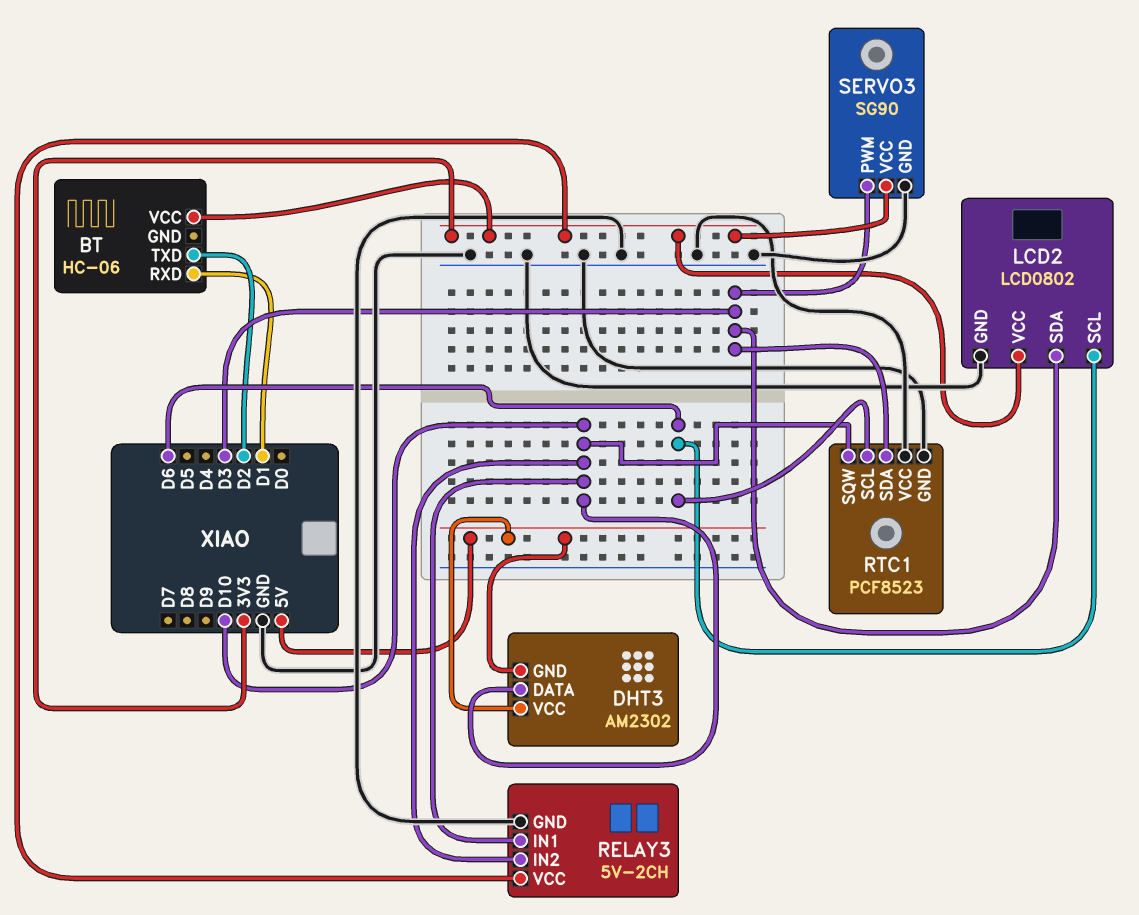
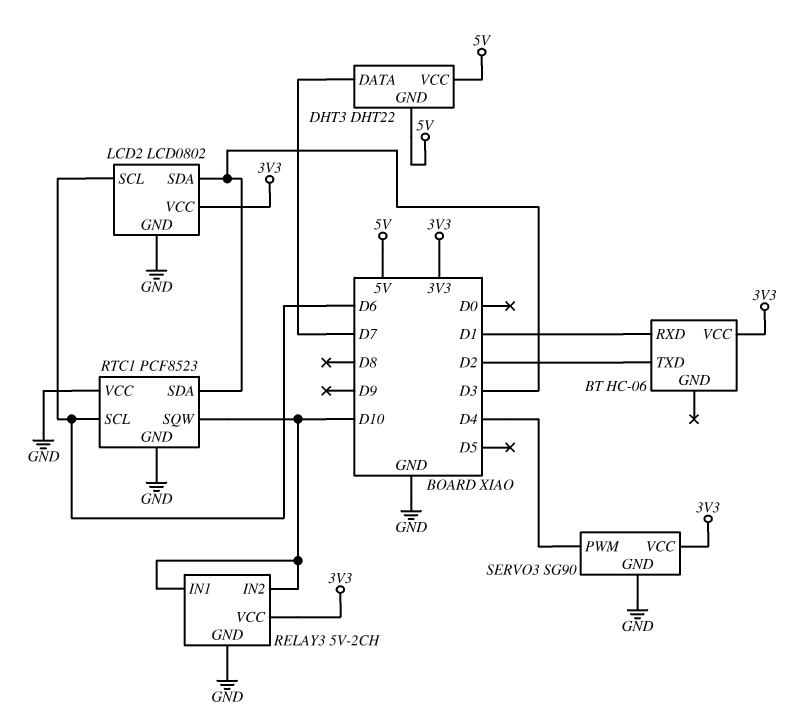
DHT3: AM2302 -> DHT22
DHT3 pin DATA: D10 -> D7
SERVO3 pin PWM: D3 -> D4

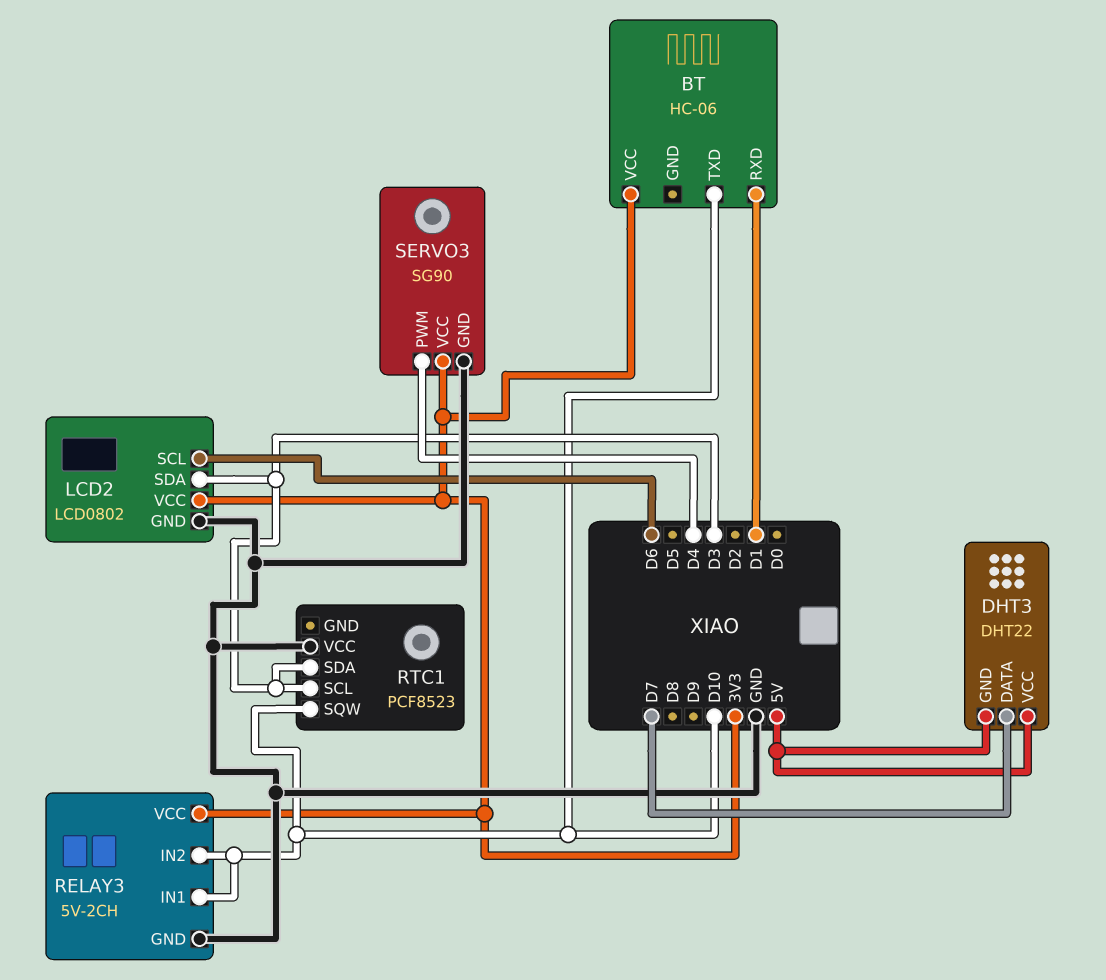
BT pin TXD: D2 -> D10
RTC1 pin GND: GND -> none
RTC1 pin SCL: D6 -> D3

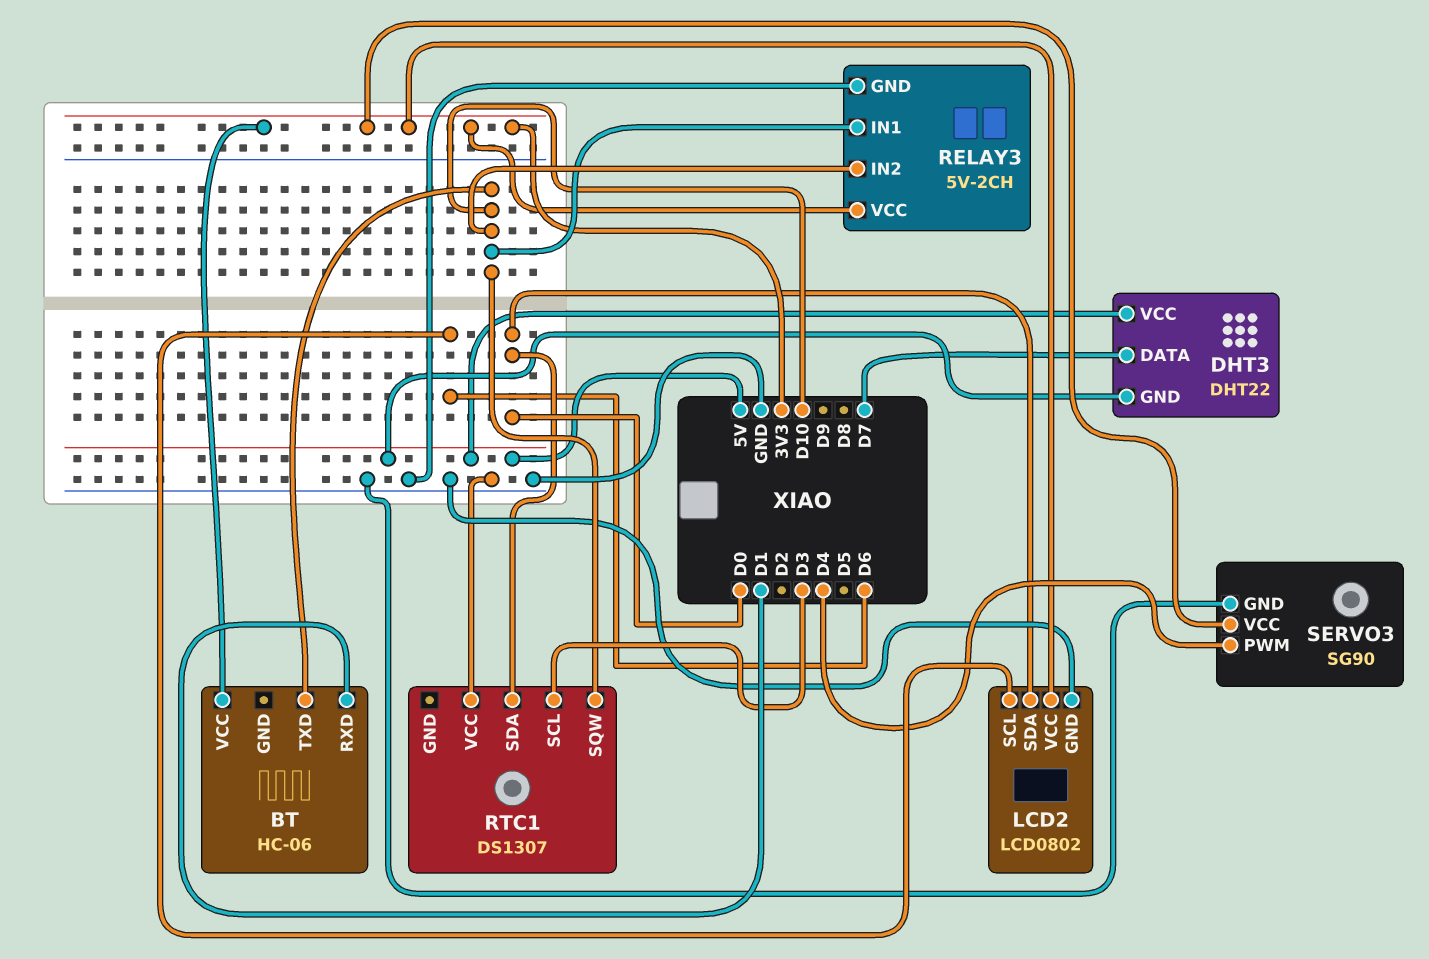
LCD2 pin SDA: D3 -> D0
RTC1: PCF8523 -> DS1307
RTC1 pin SDA: D3 -> D0

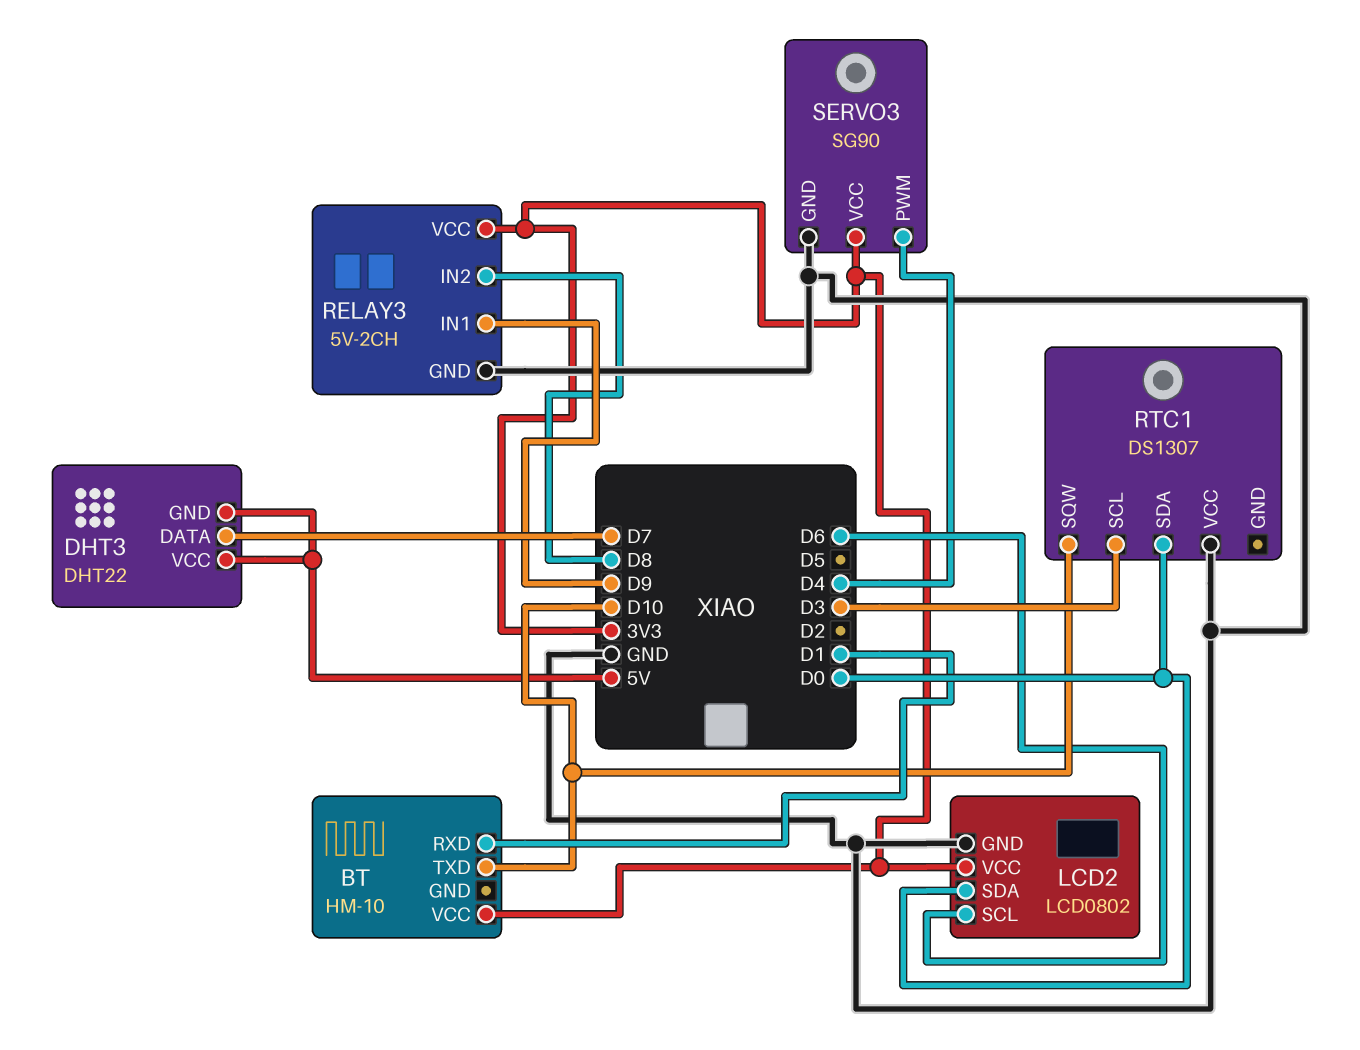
BT: HC-06 -> HM-10
RELAY3 pin IN1: D10 -> D9
RELAY3 pin IN2: D10 -> D8

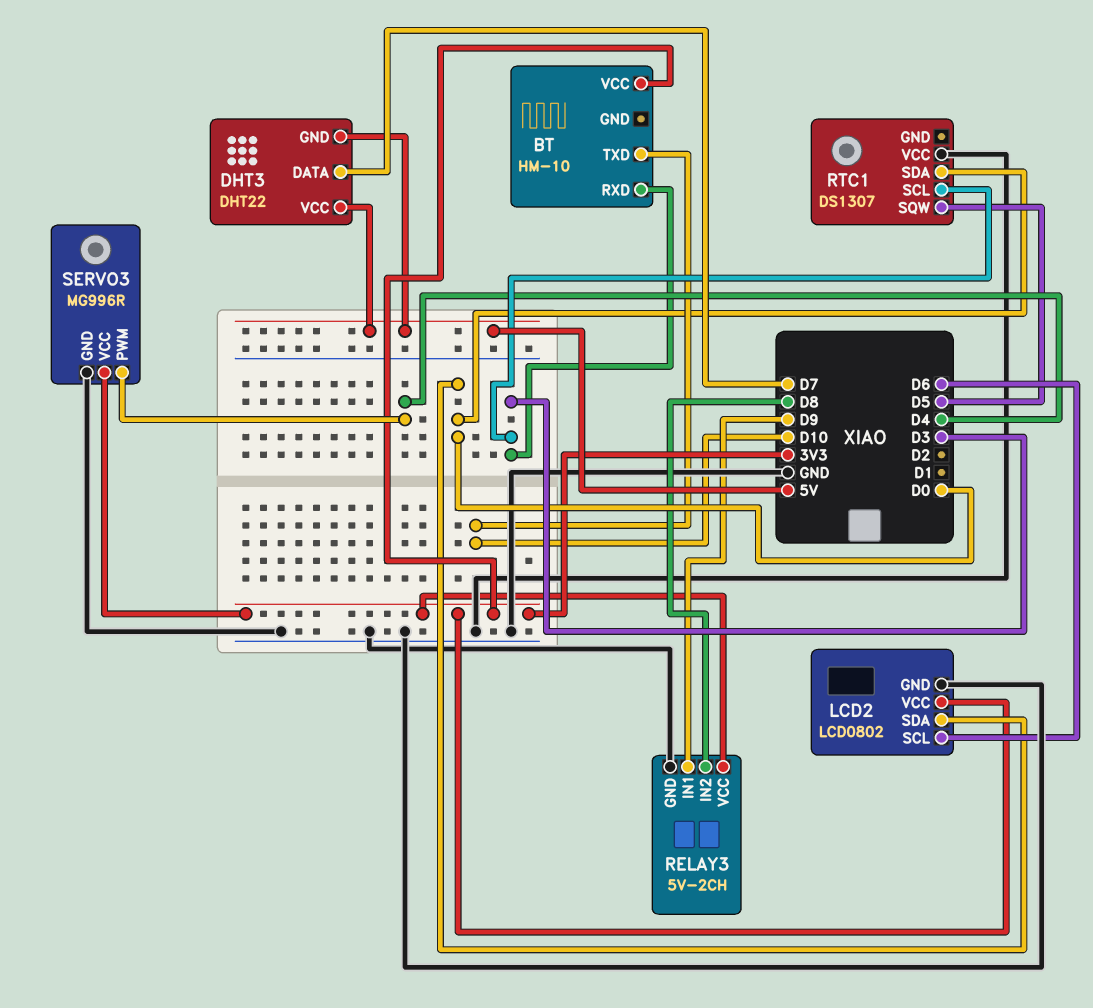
BT pin RXD: D1 -> D3
RTC1 pin SQW: D10 -> D5
SERVO3: SG90 -> MG996R

